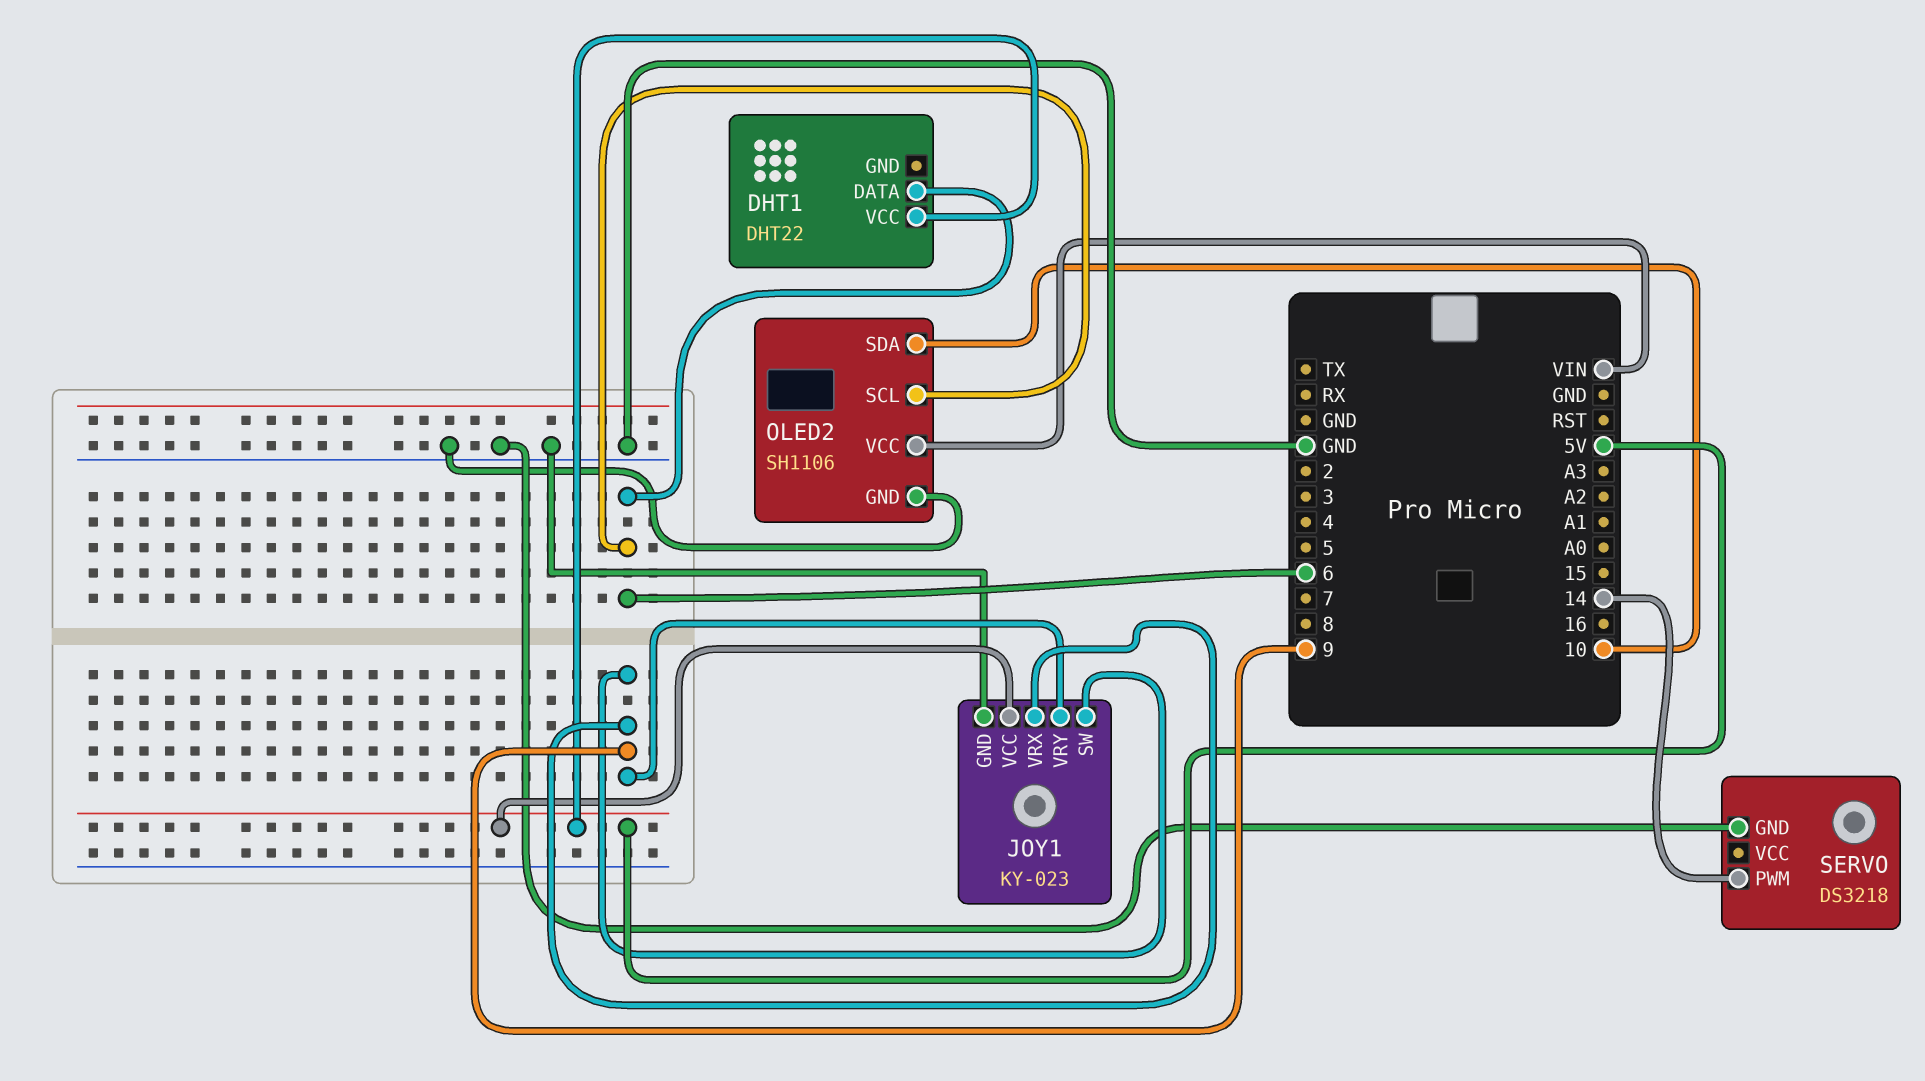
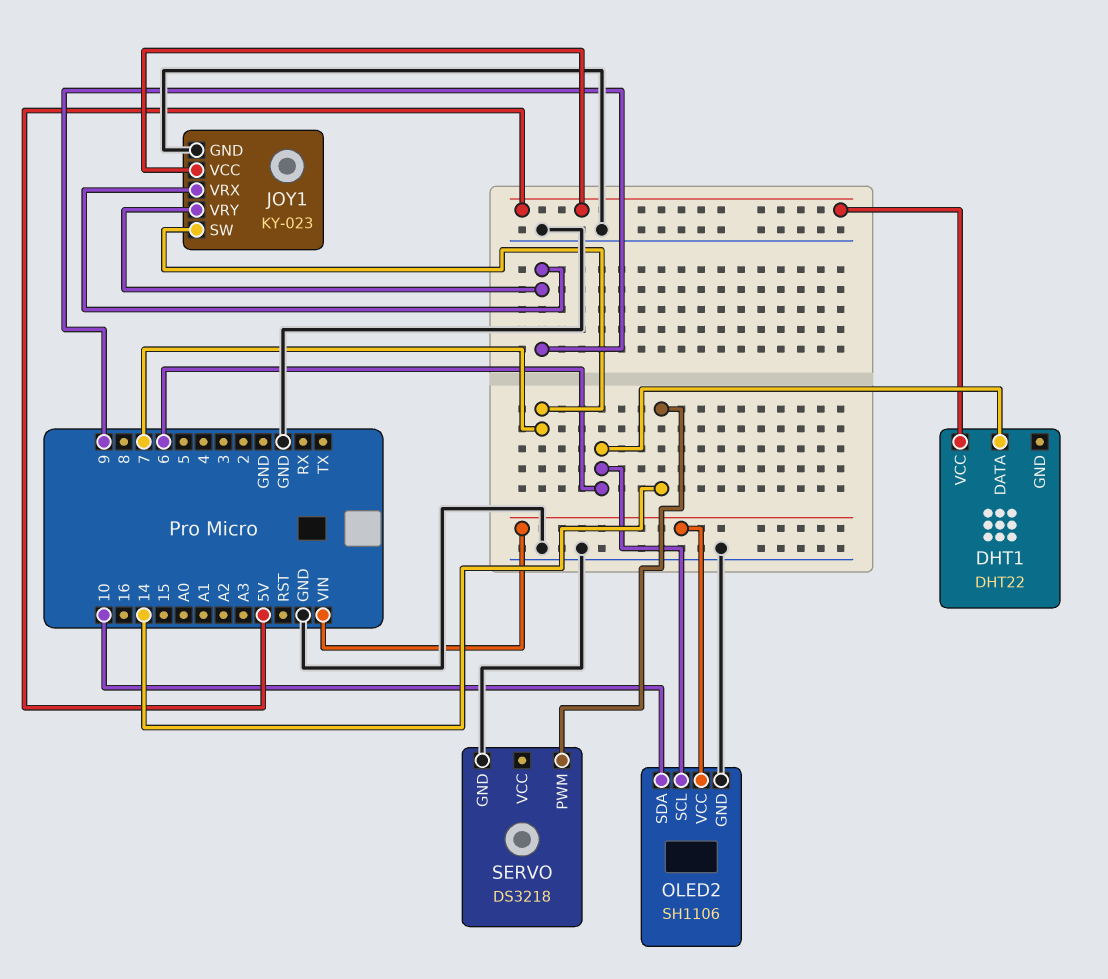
JOY1 pin SW: 9 -> 7

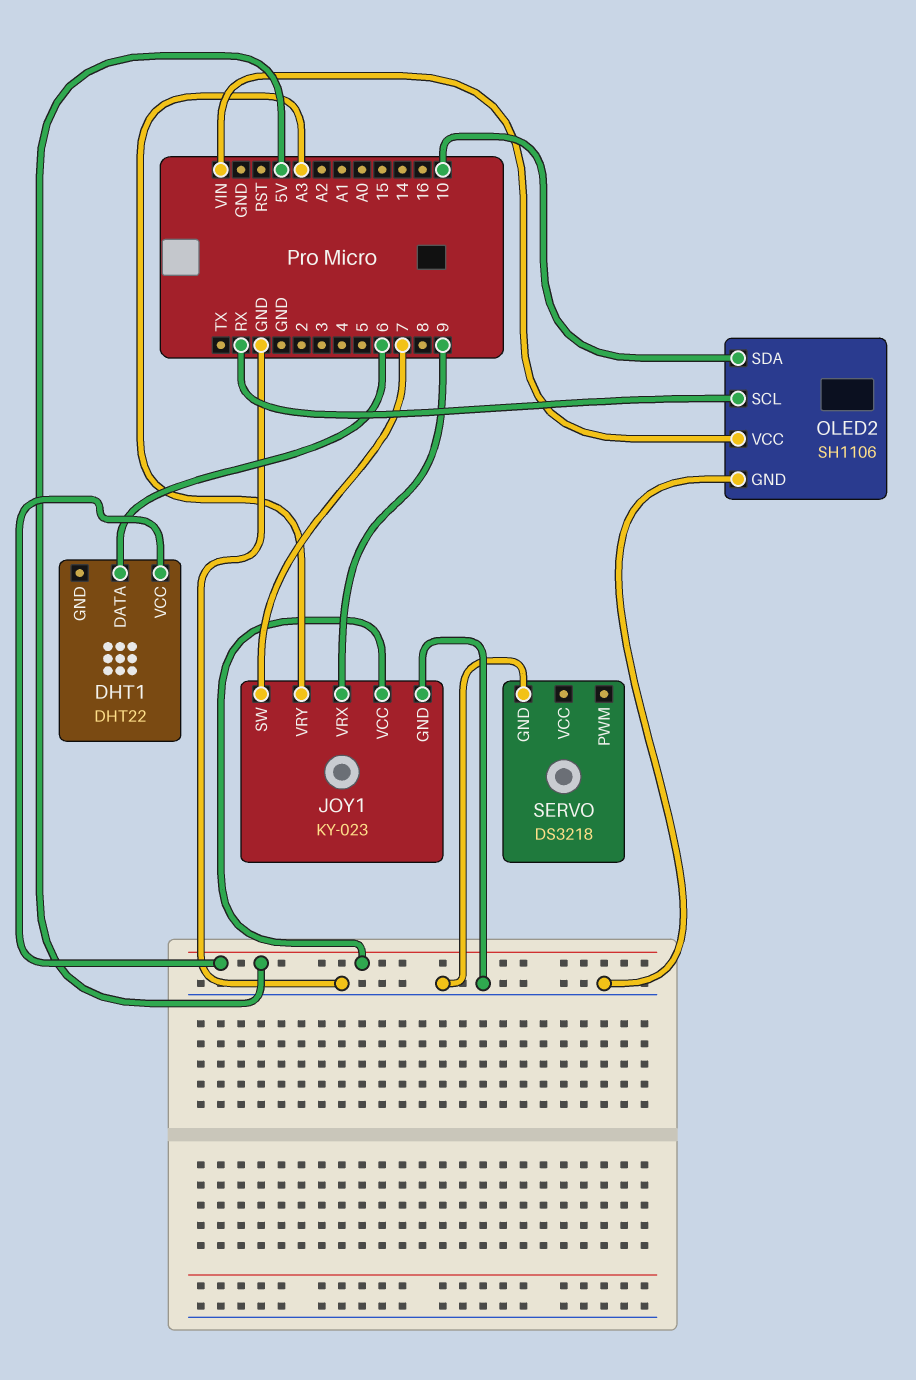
JOY1 pin VRY: 9 -> A3
OLED2 pin SCL: 6 -> RX
SERVO pin PWM: 14 -> none

